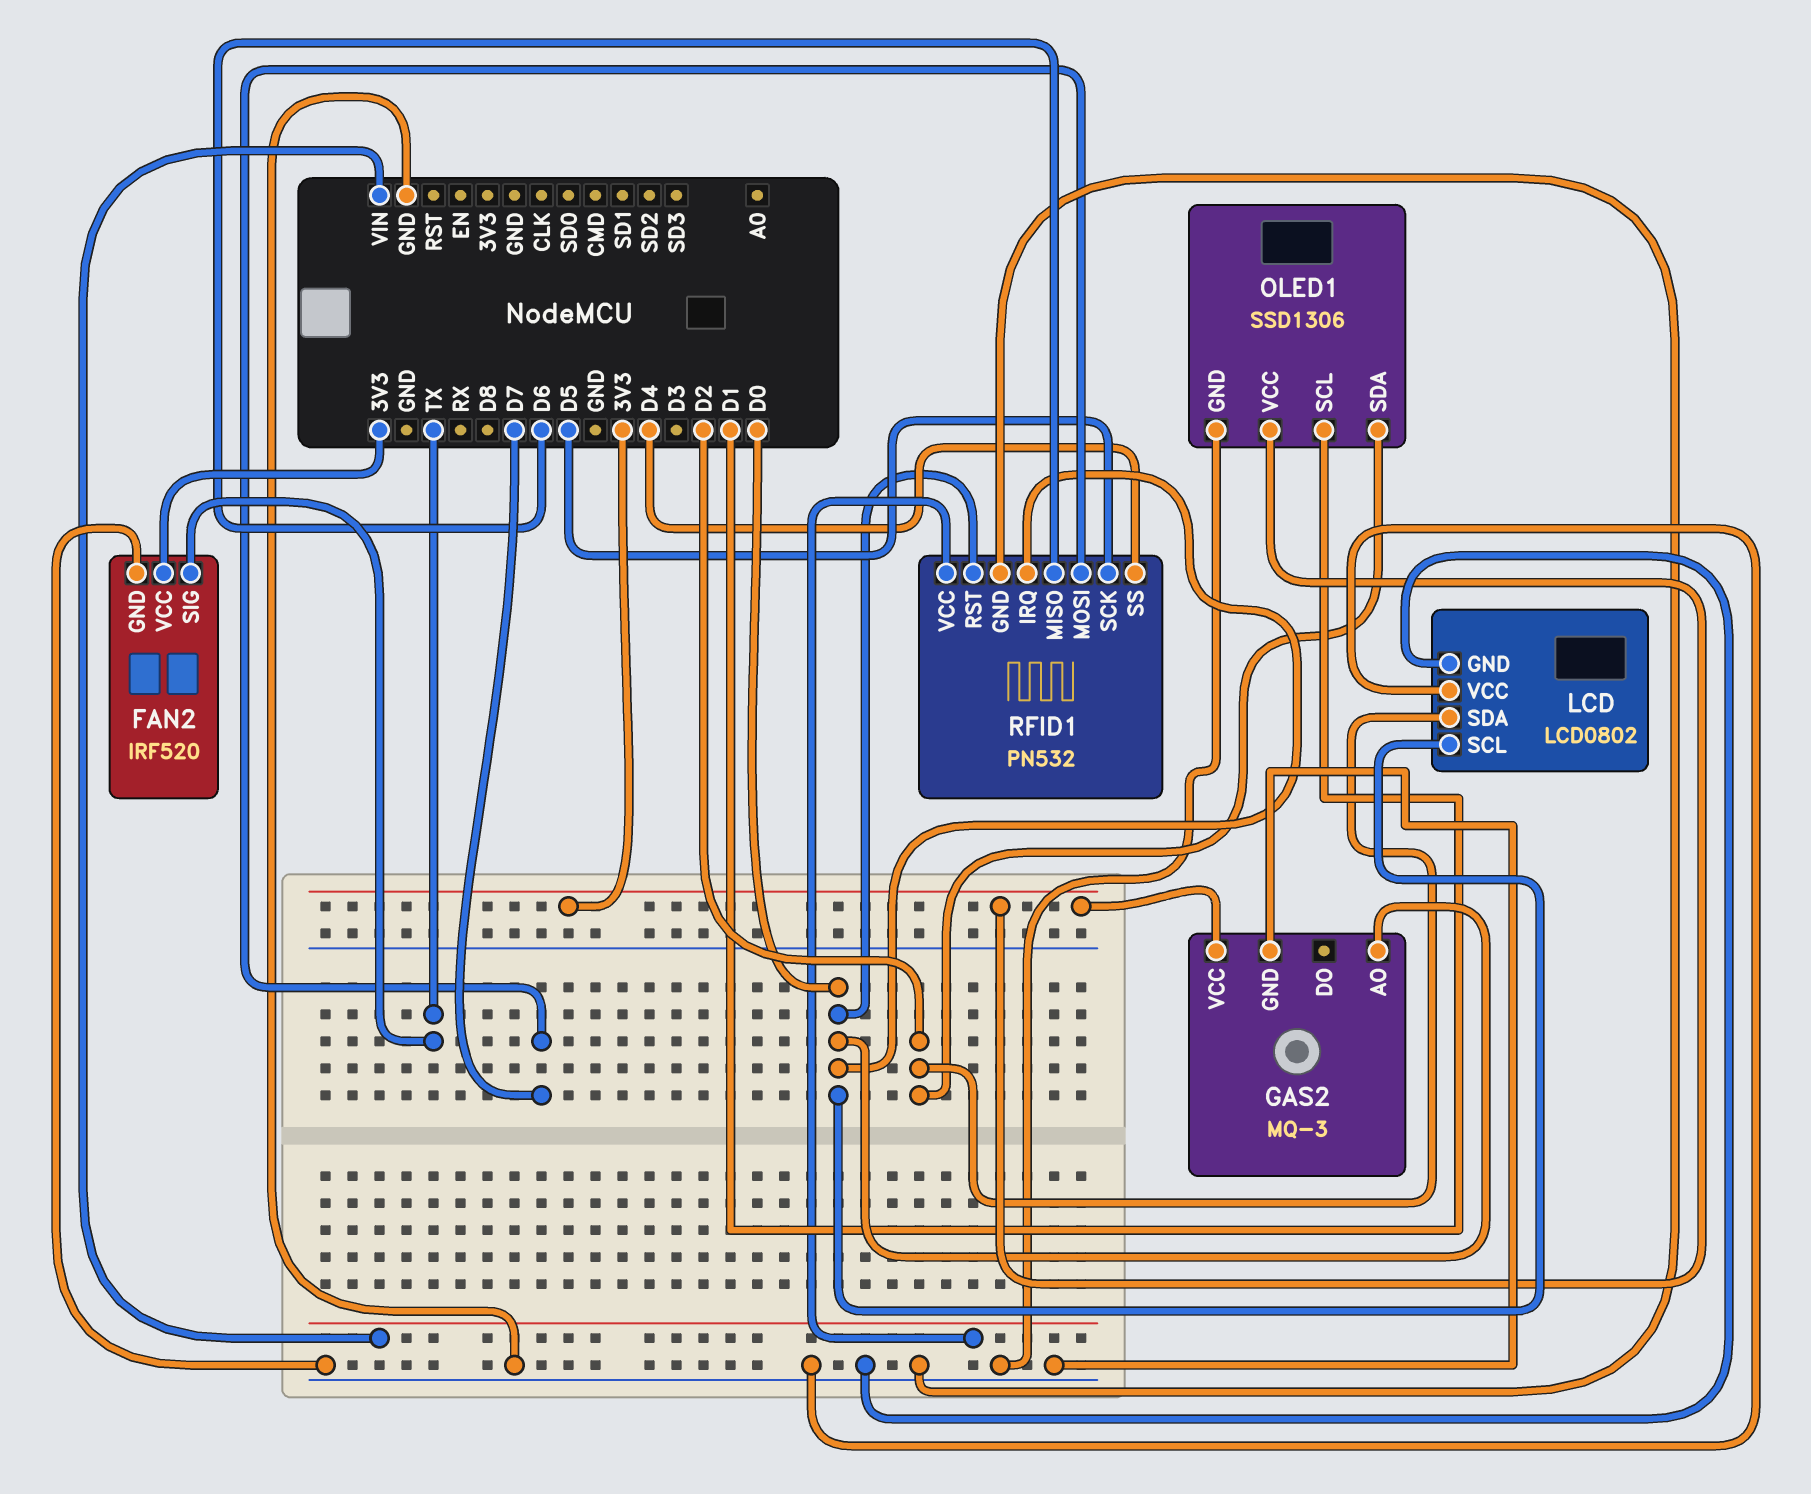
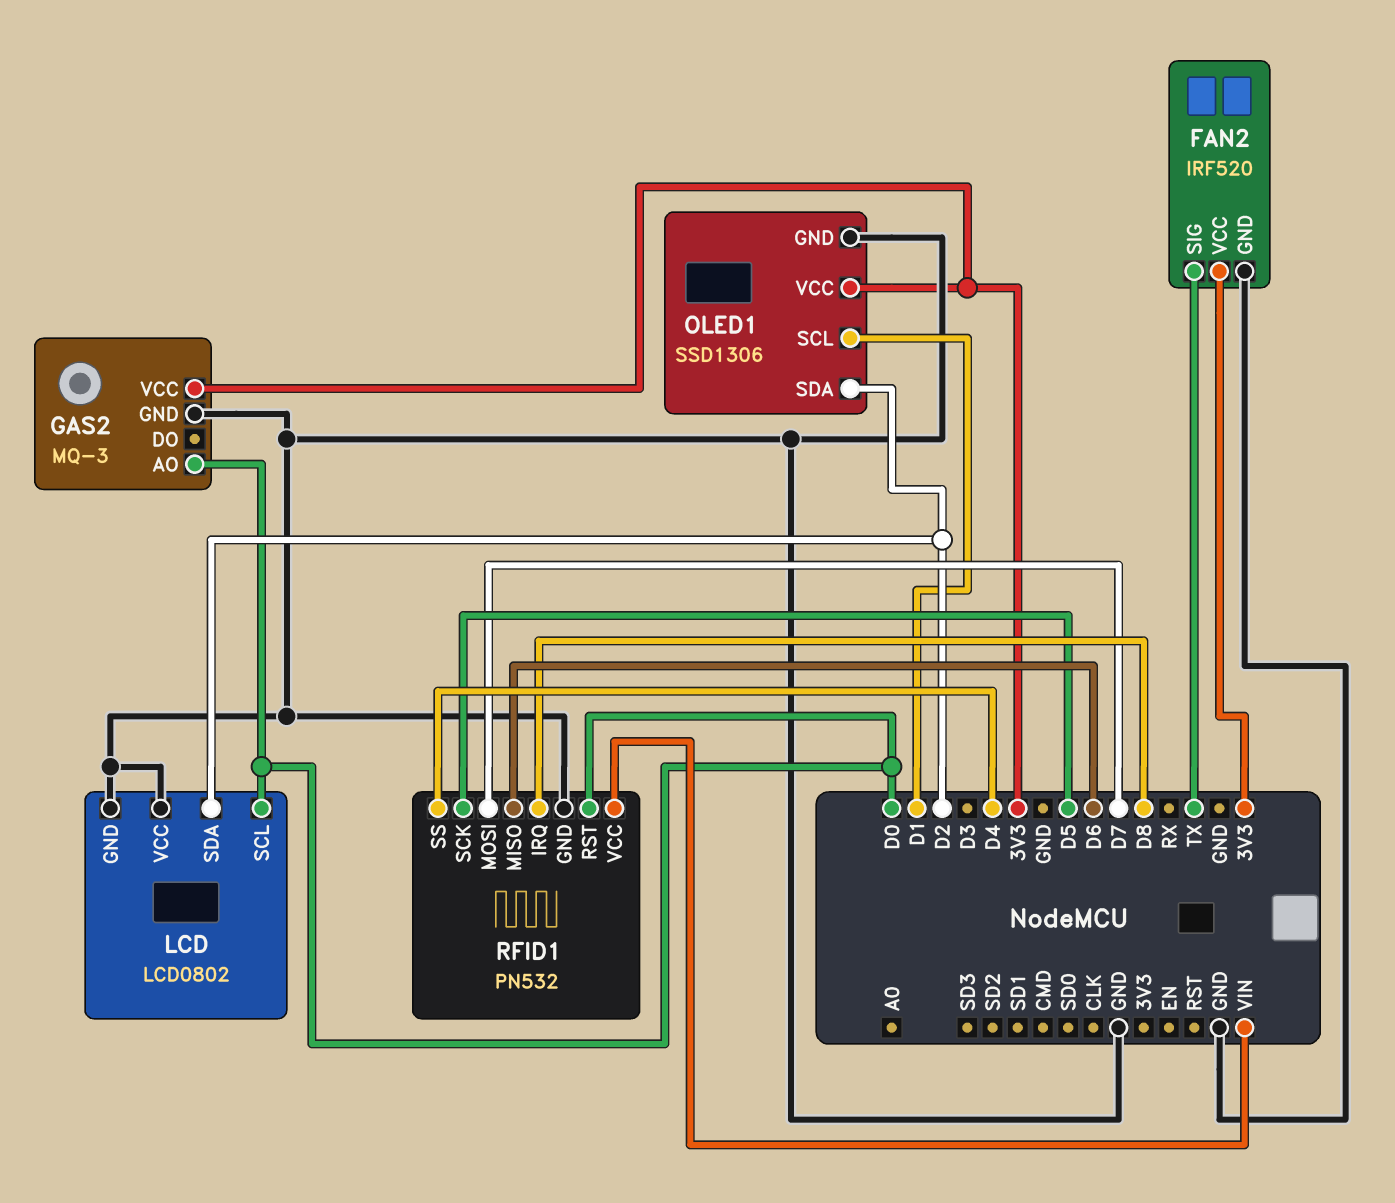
RFID1 pin IRQ: D0 -> D8

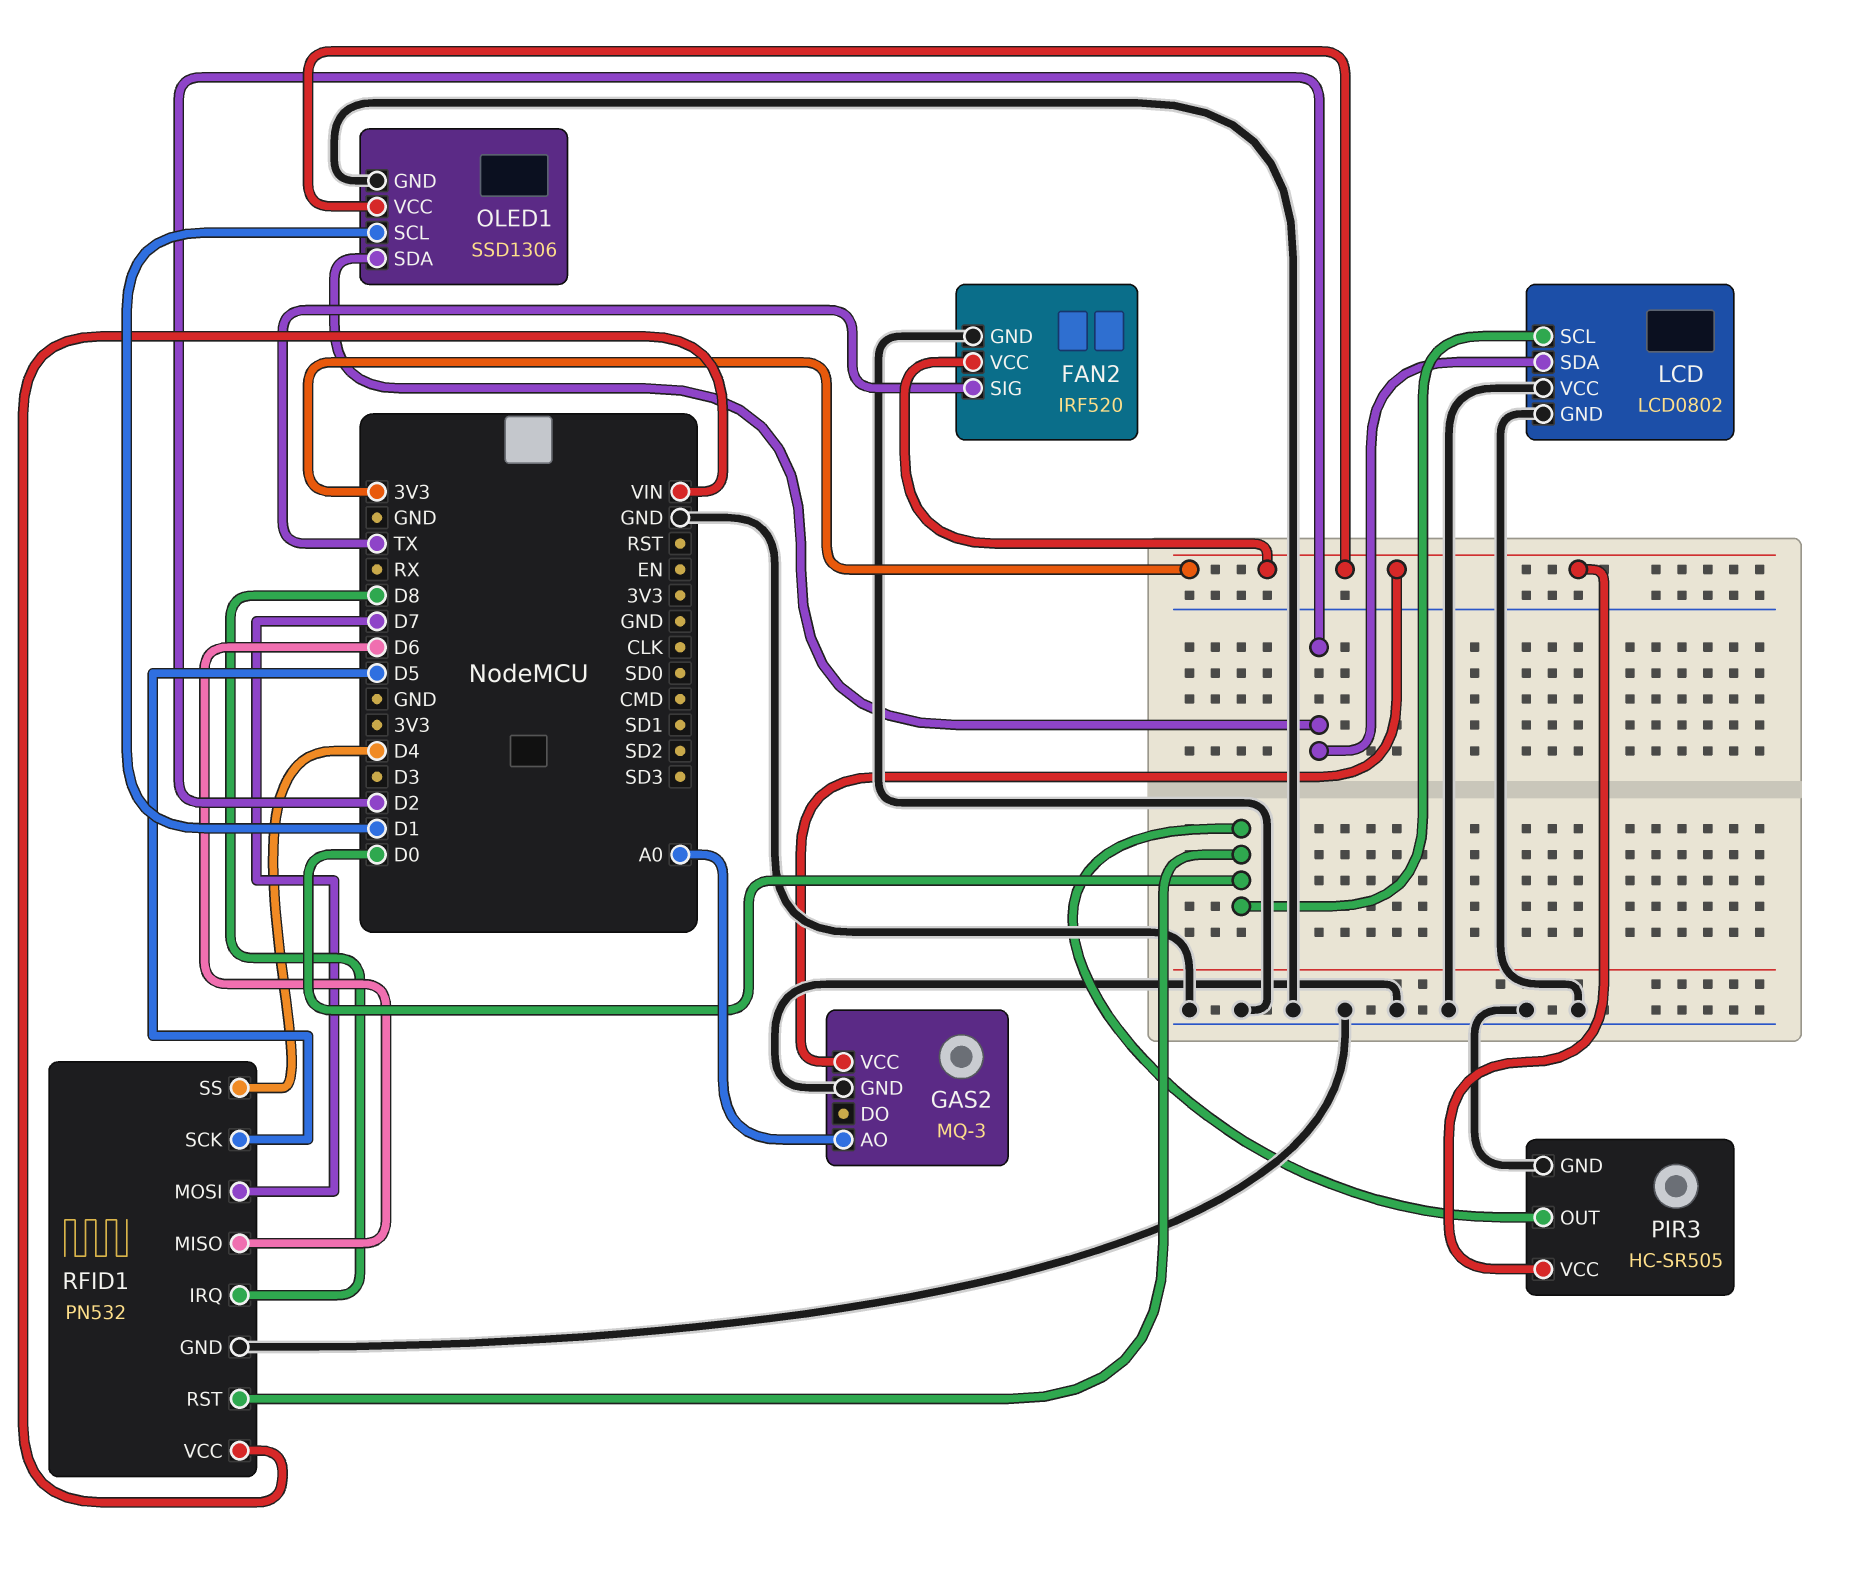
GAS2 pin AO: D0 -> A0
PIR3: none -> HC-SR505
PIR3 pin GND: none -> GND
PIR3 pin OUT: none -> D0
PIR3 pin VCC: none -> 3V3

